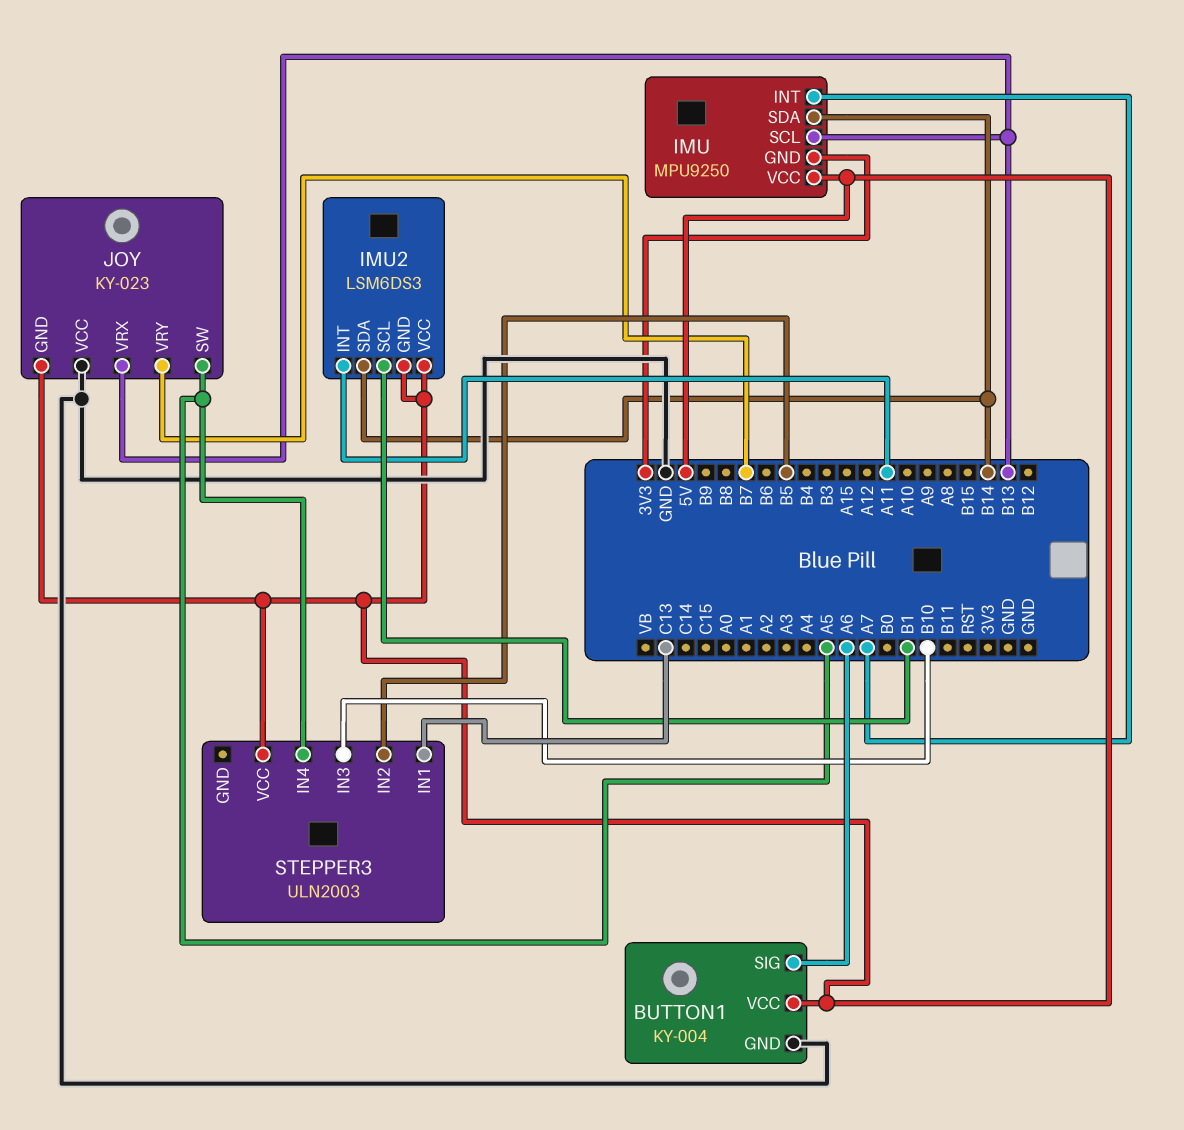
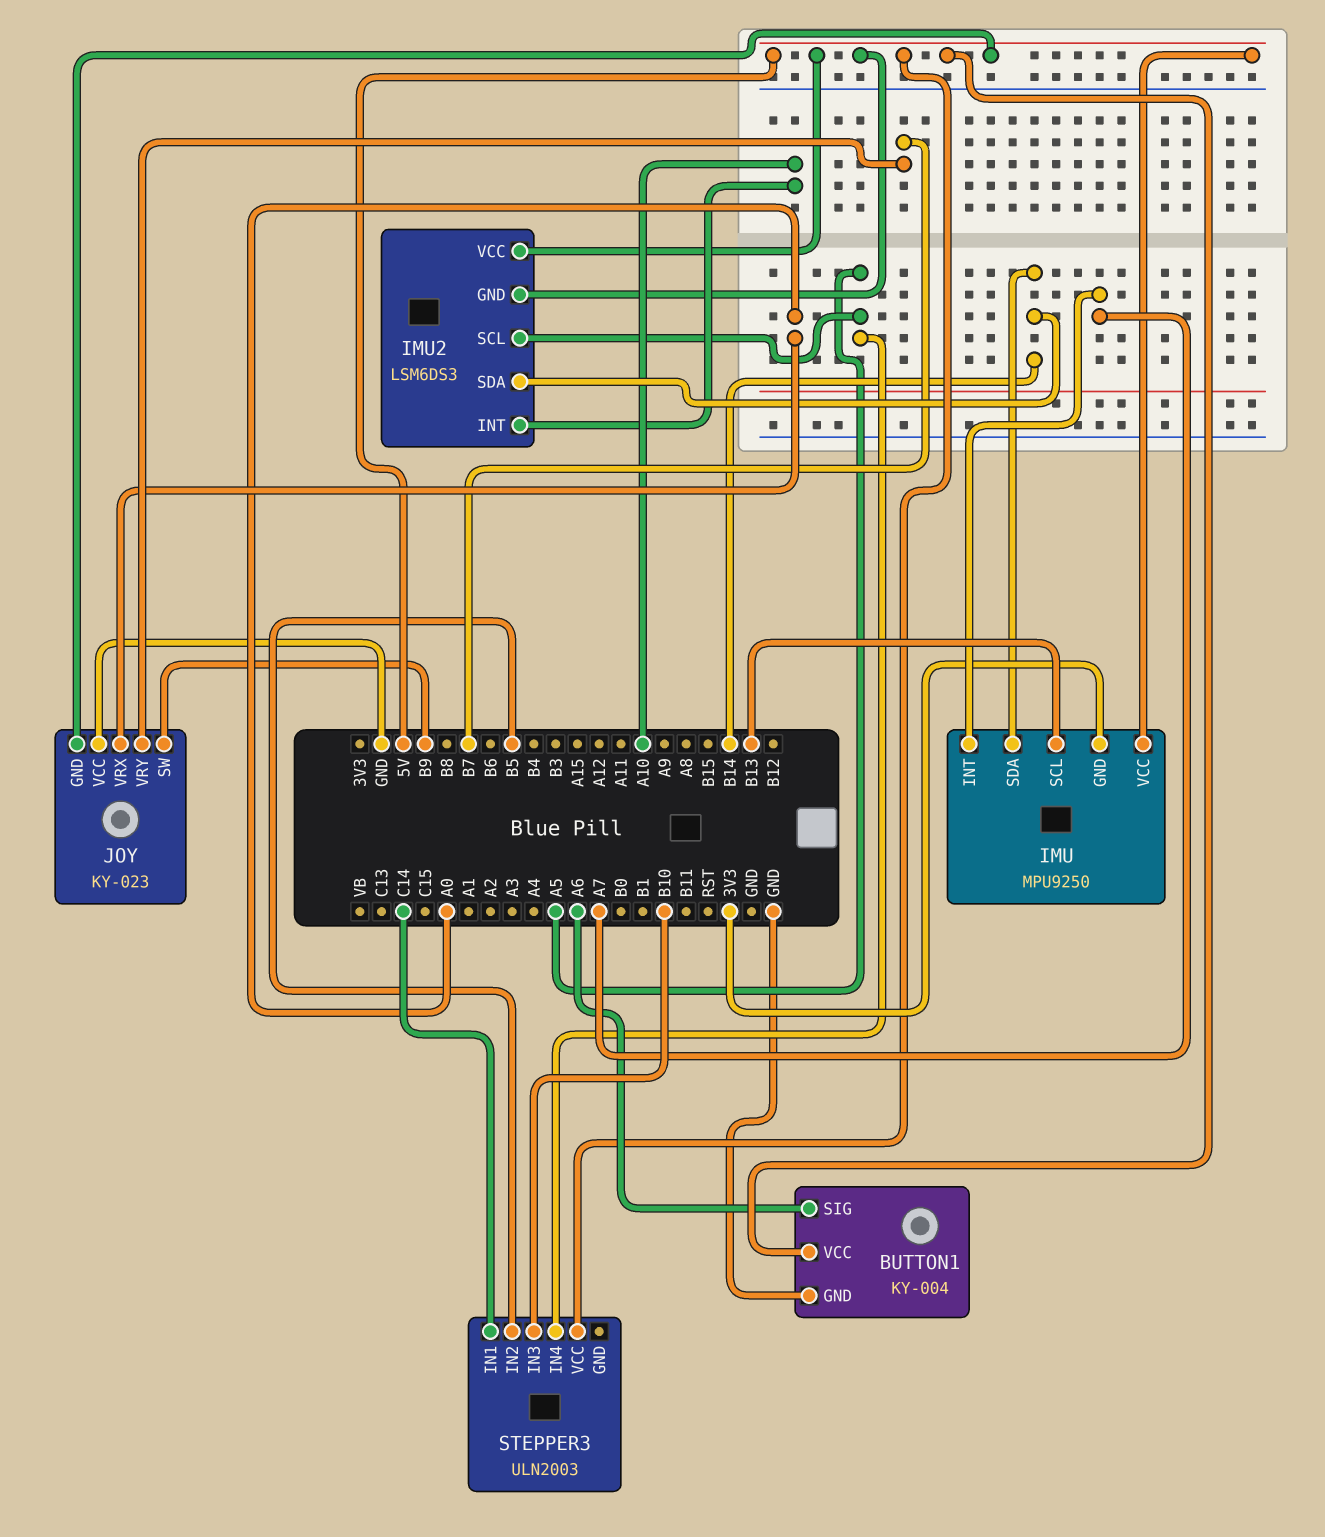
IMU2 pin INT: A11 -> A10
IMU2 pin SCL: B1 -> A5
JOY pin SW: A5 -> B9
JOY pin VRX: B13 -> A0
STEPPER3 pin IN1: C13 -> C14

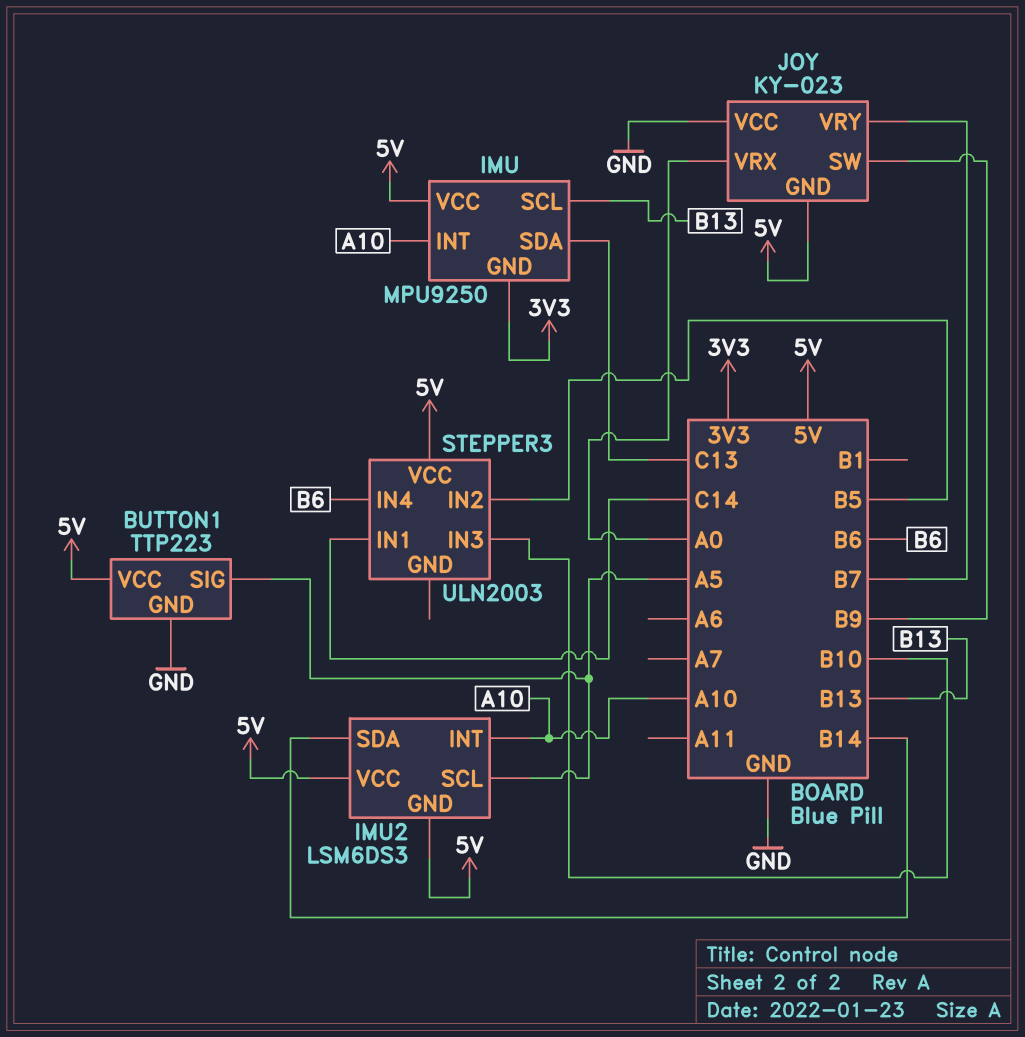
BUTTON1: KY-004 -> TTP223
BUTTON1 pin SIG: A6 -> A5
IMU pin INT: A7 -> A10
IMU pin SDA: B14 -> C13
STEPPER3 pin IN4: A5 -> B6

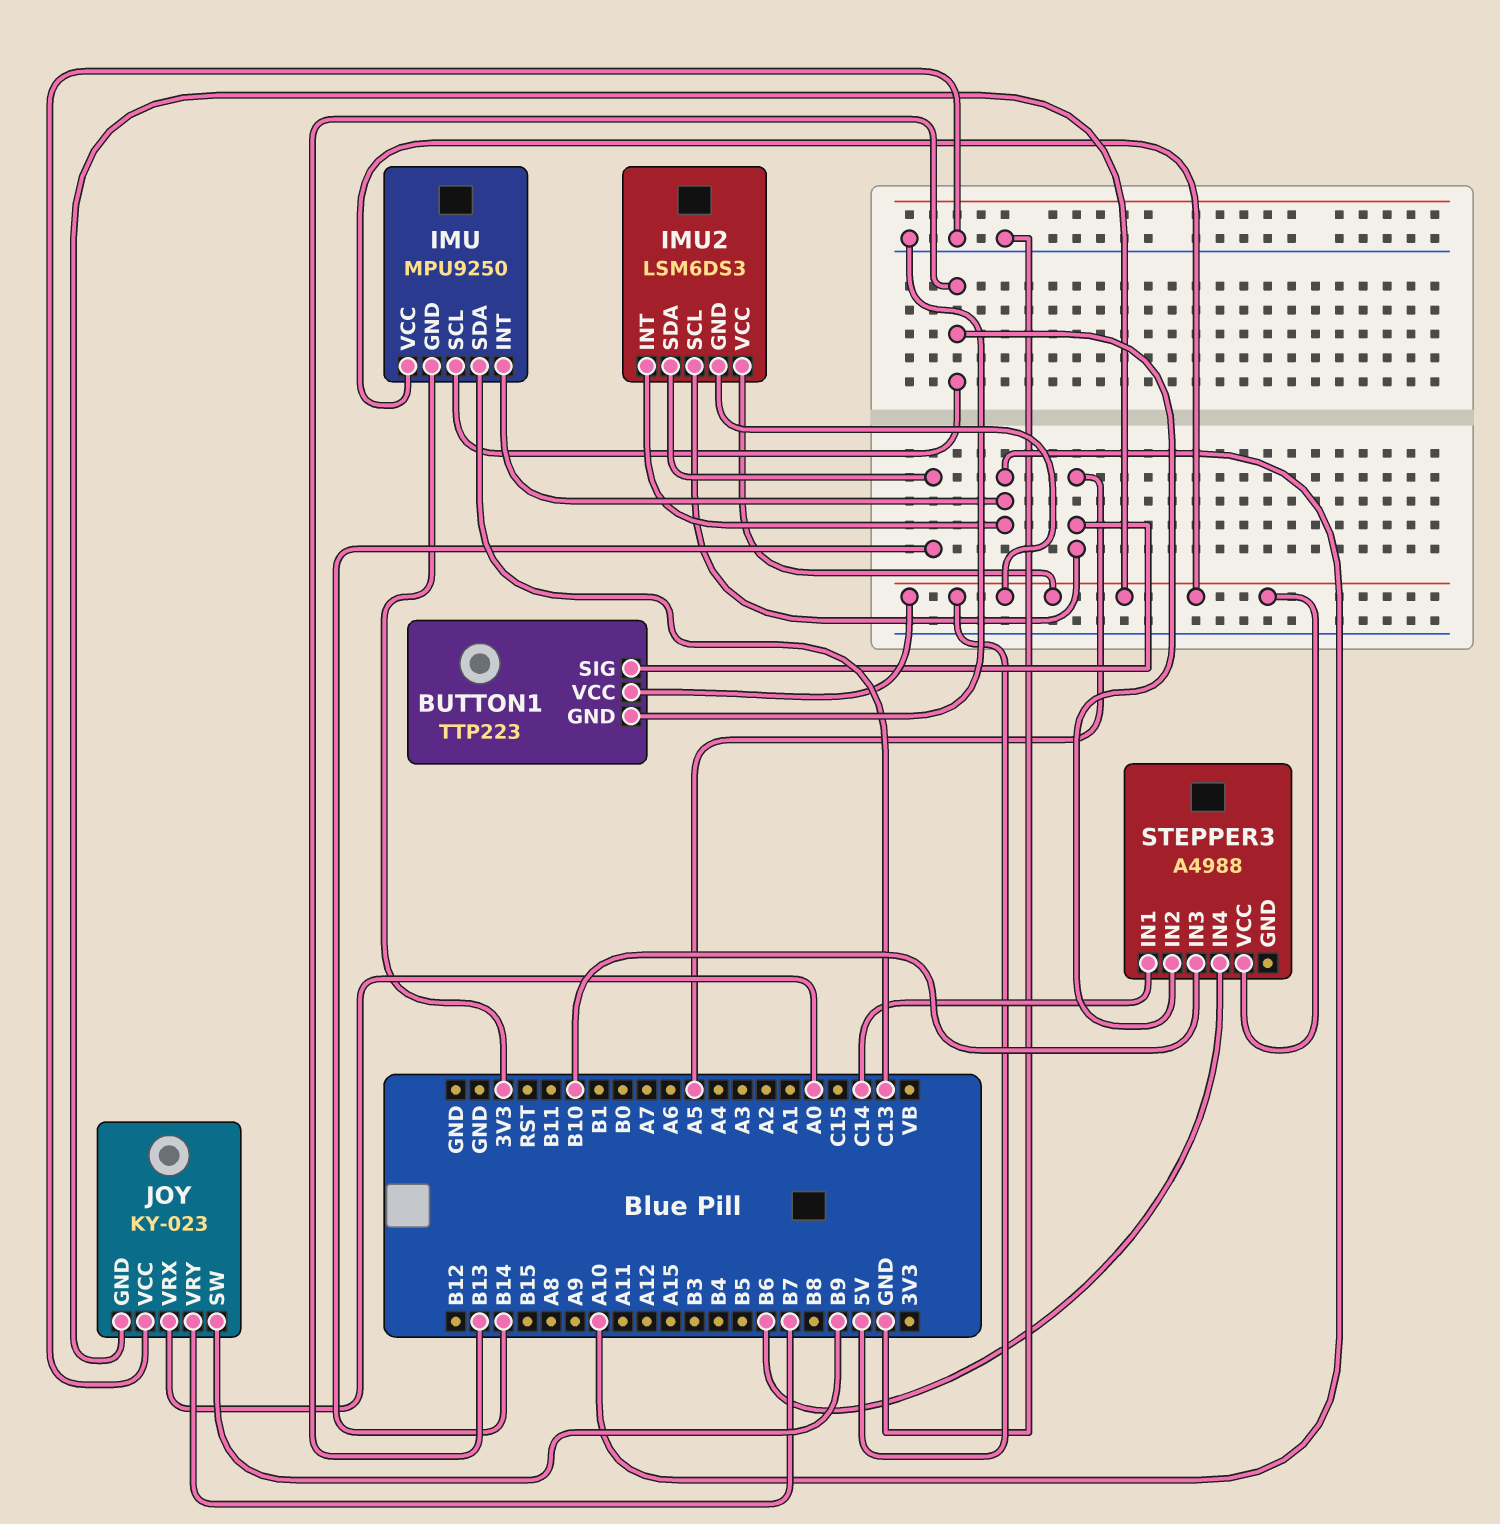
STEPPER3: ULN2003 -> A4988
STEPPER3 pin IN2: B5 -> B13

